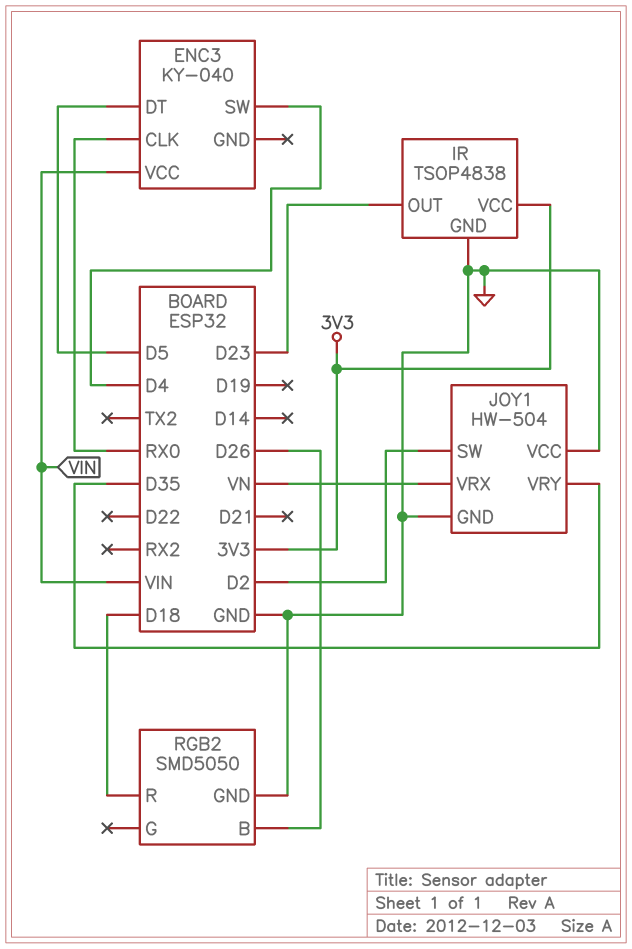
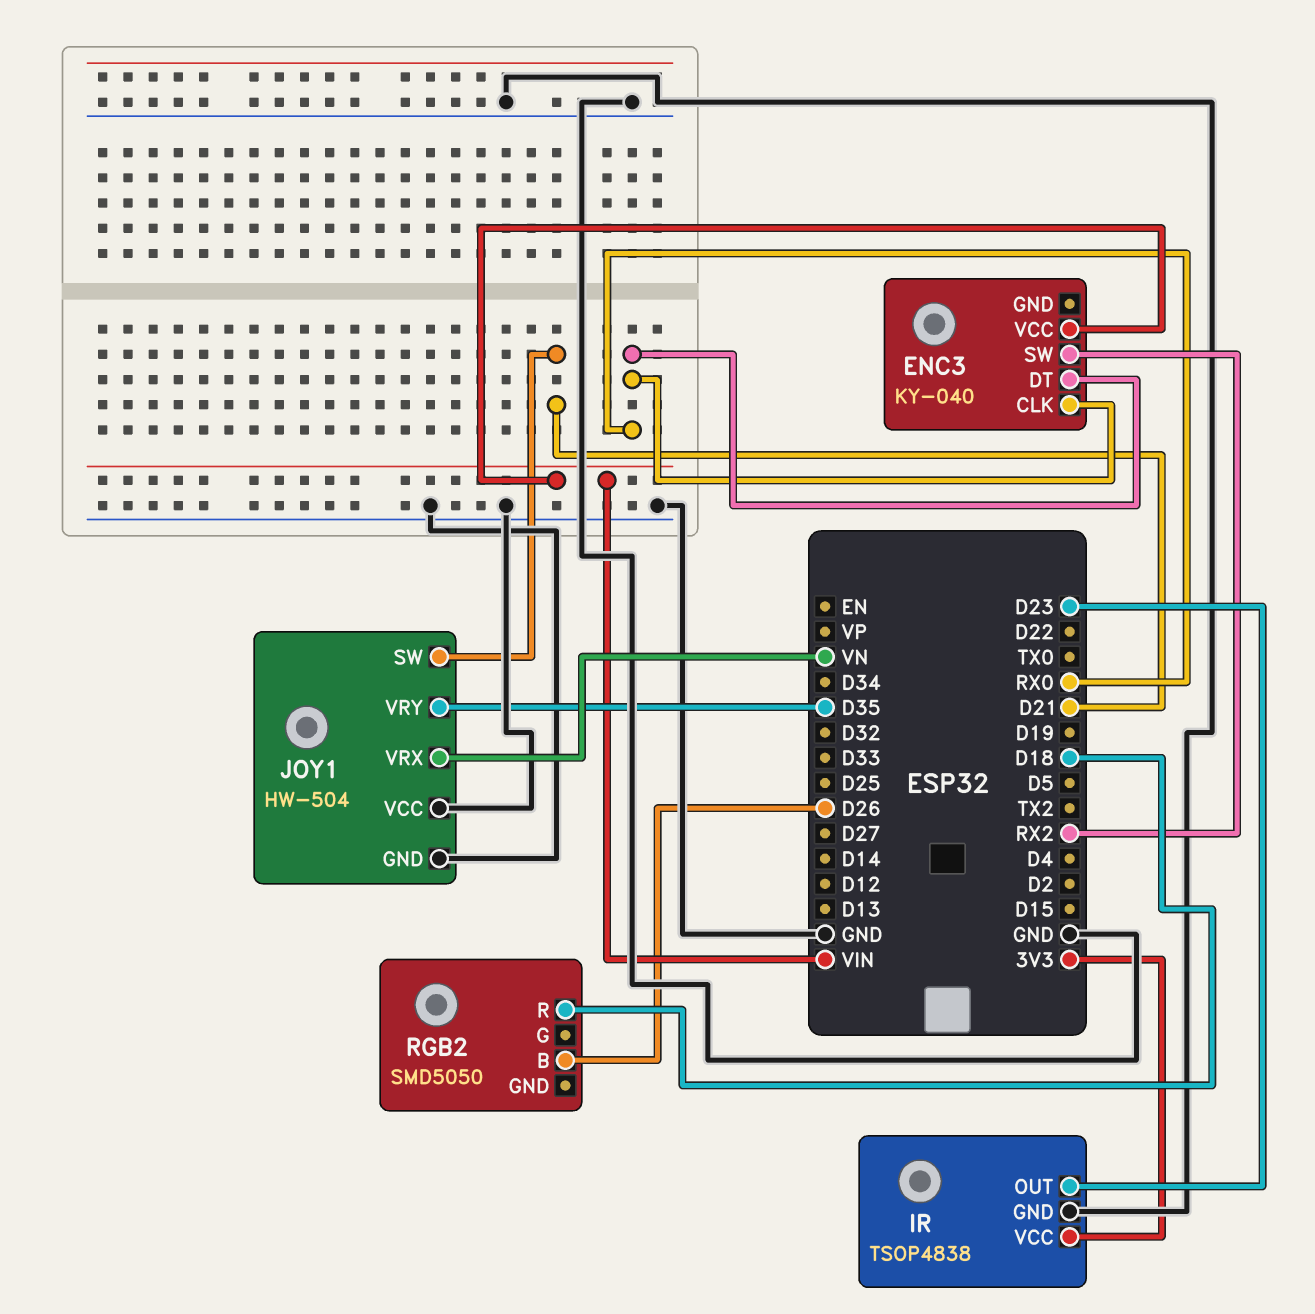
ENC3 pin DT: D5 -> RX0
ENC3 pin SW: D4 -> RX2
JOY1 pin SW: D2 -> D21
RGB2 pin GND: GND -> none

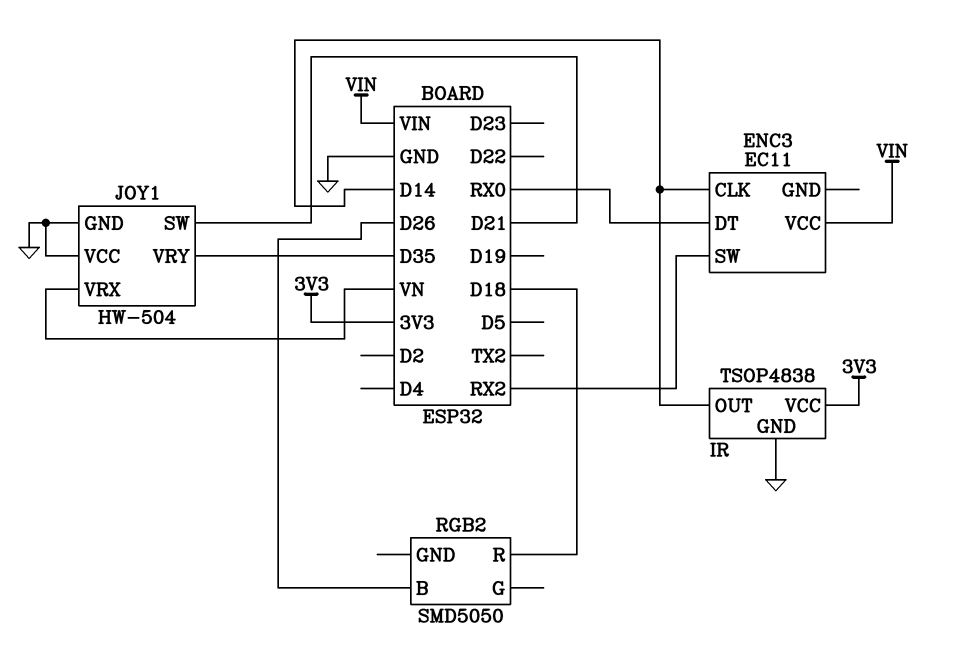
ENC3: KY-040 -> EC11
ENC3 pin CLK: RX0 -> D14
IR pin OUT: D23 -> D14

